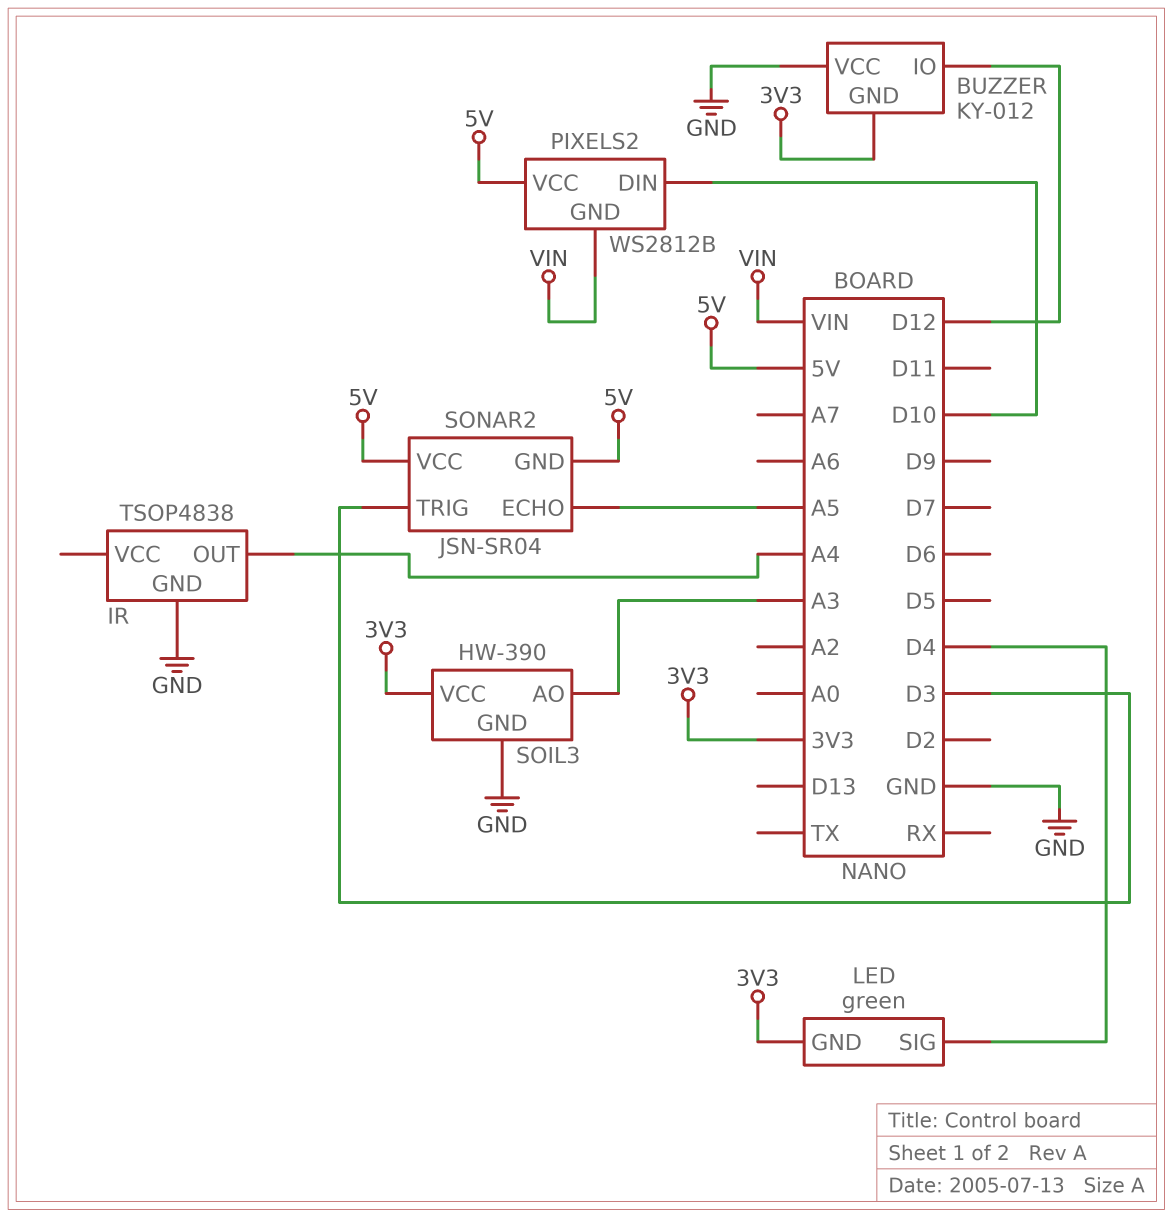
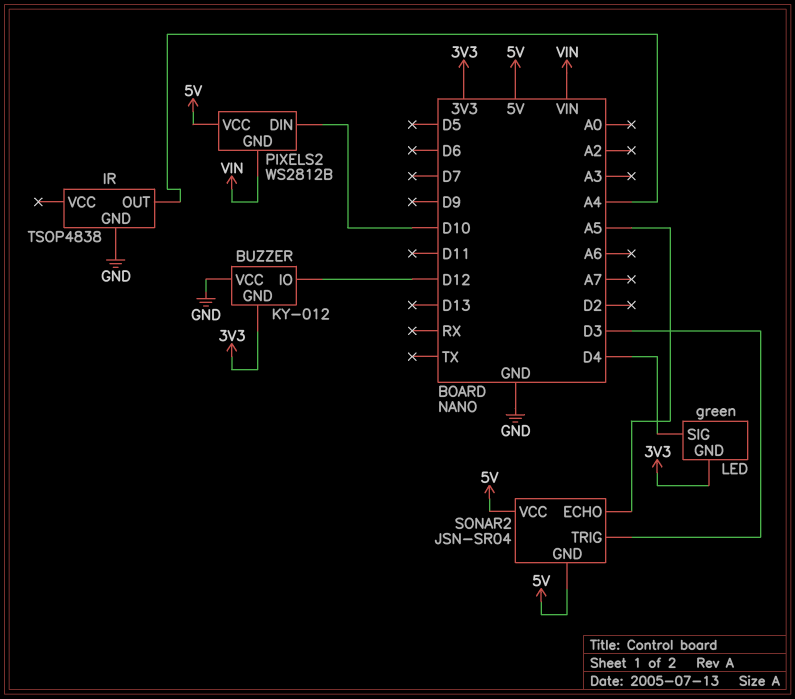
SOIL3: HW-390 -> none
SOIL3 pin AO: A3 -> none
SOIL3 pin GND: GND -> none
SOIL3 pin VCC: 3V3 -> none

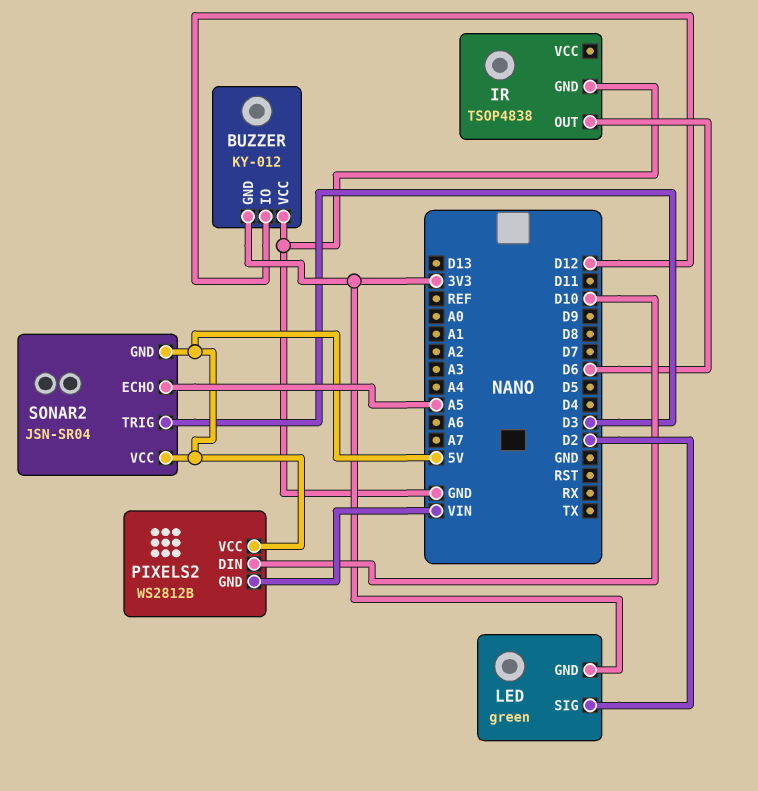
IR pin OUT: A4 -> D6
LED pin SIG: D4 -> D2

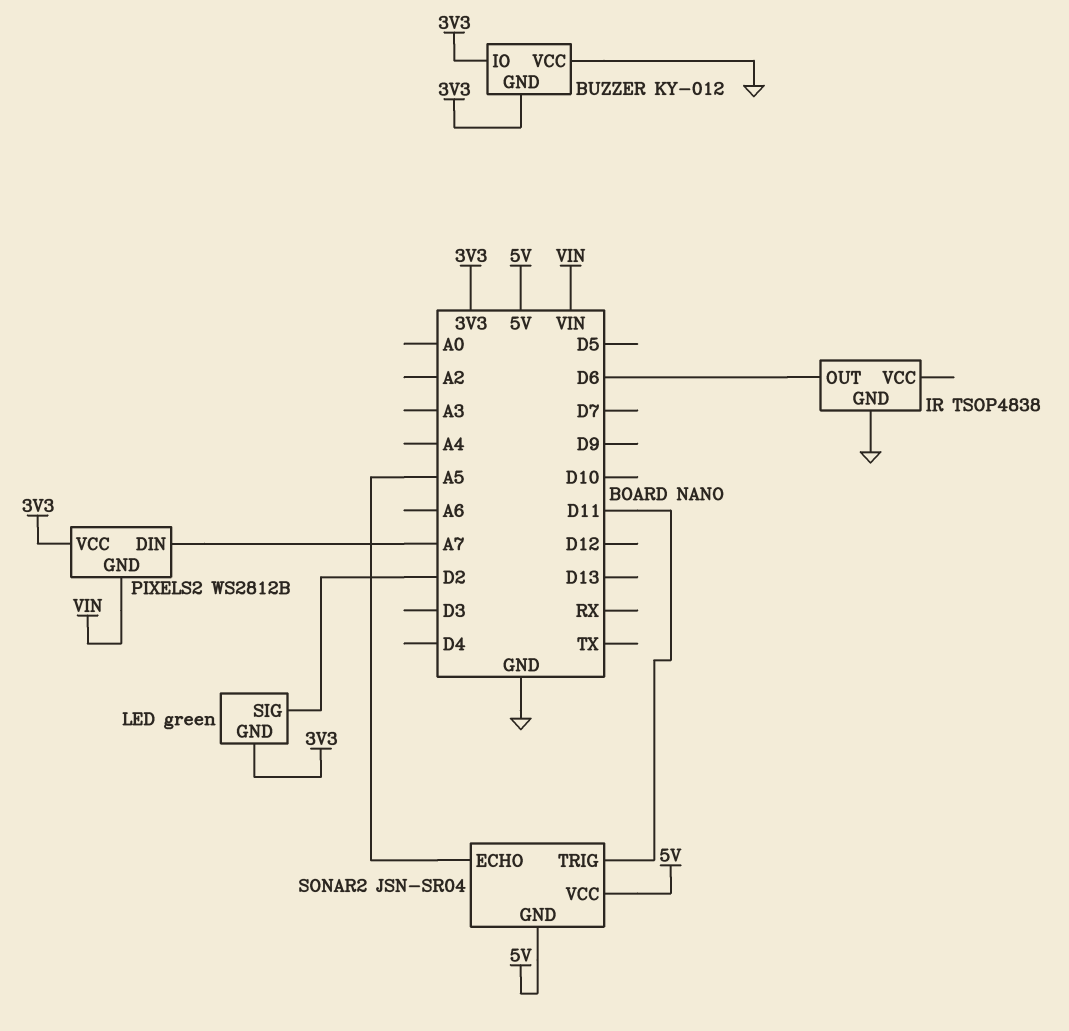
BUZZER pin IO: D12 -> 3V3
PIXELS2 pin DIN: D10 -> A7
PIXELS2 pin VCC: 5V -> 3V3
SONAR2 pin TRIG: D3 -> D11

